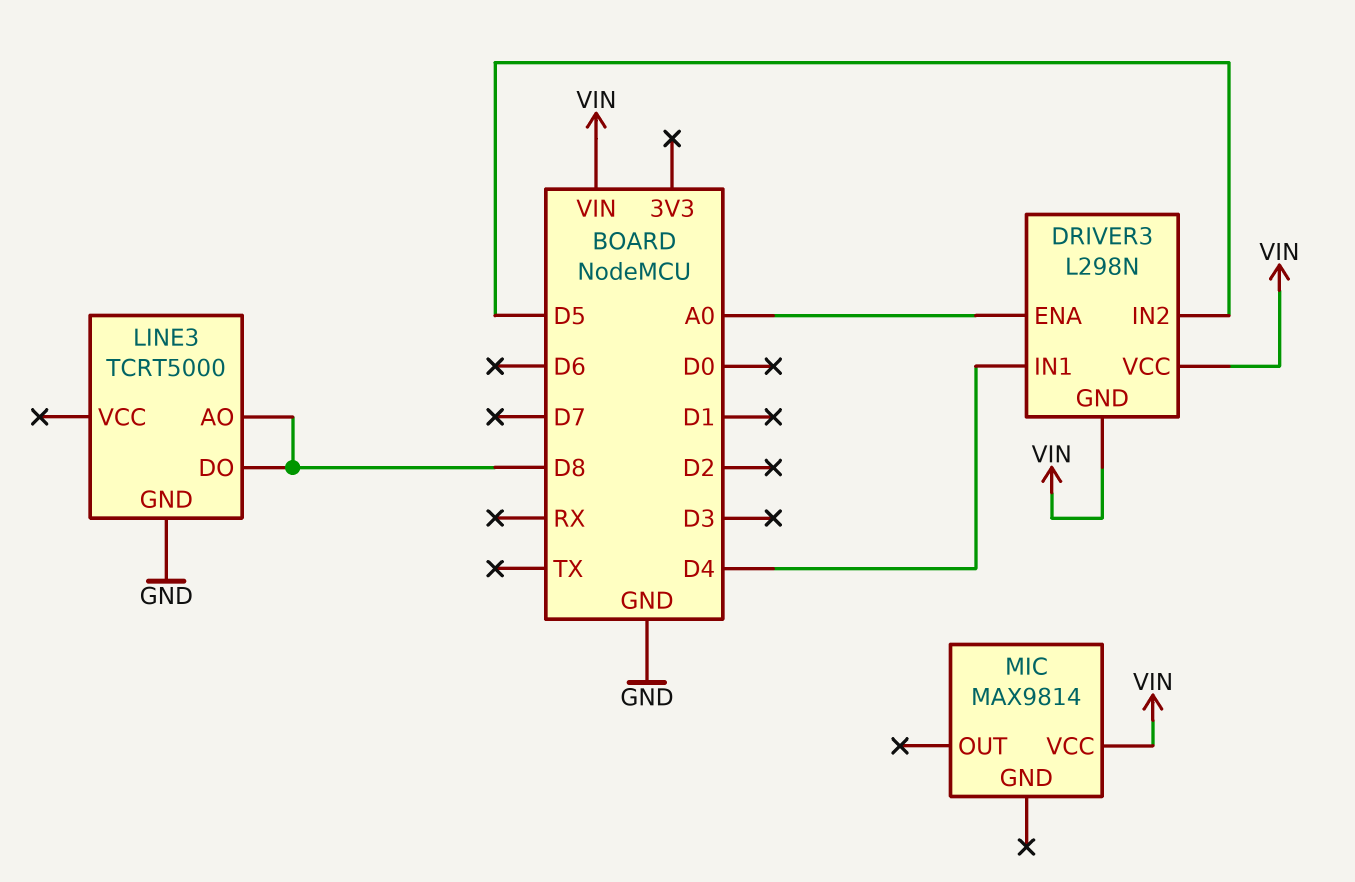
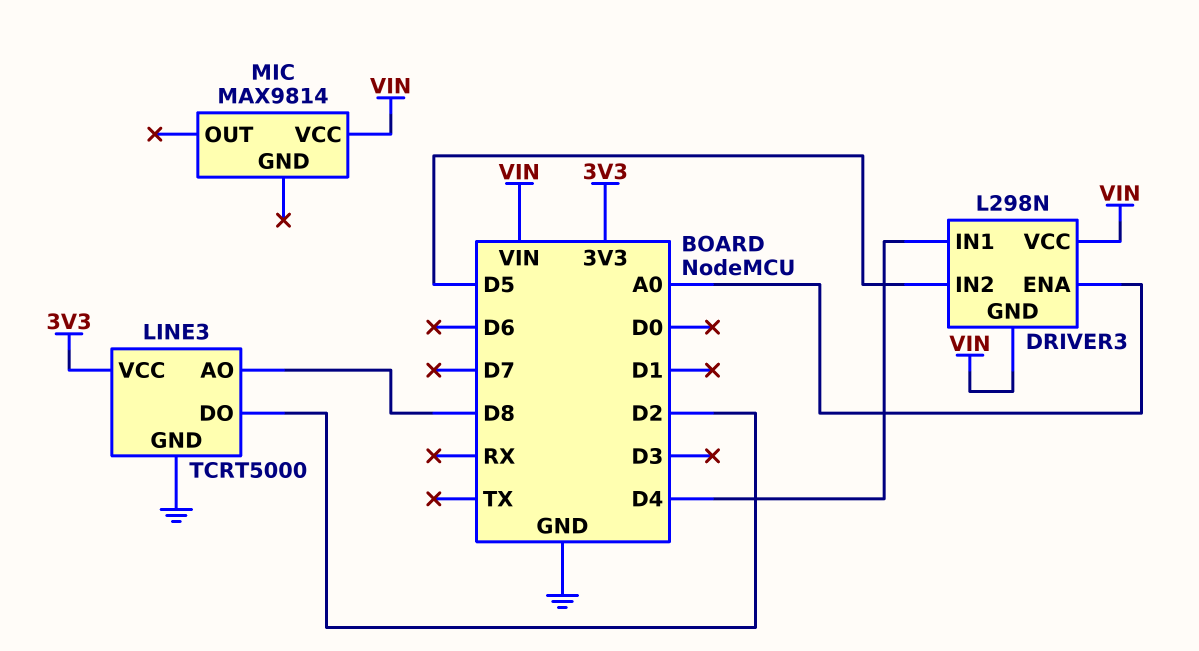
LINE3 pin DO: D8 -> D2
LINE3 pin VCC: none -> 3V3

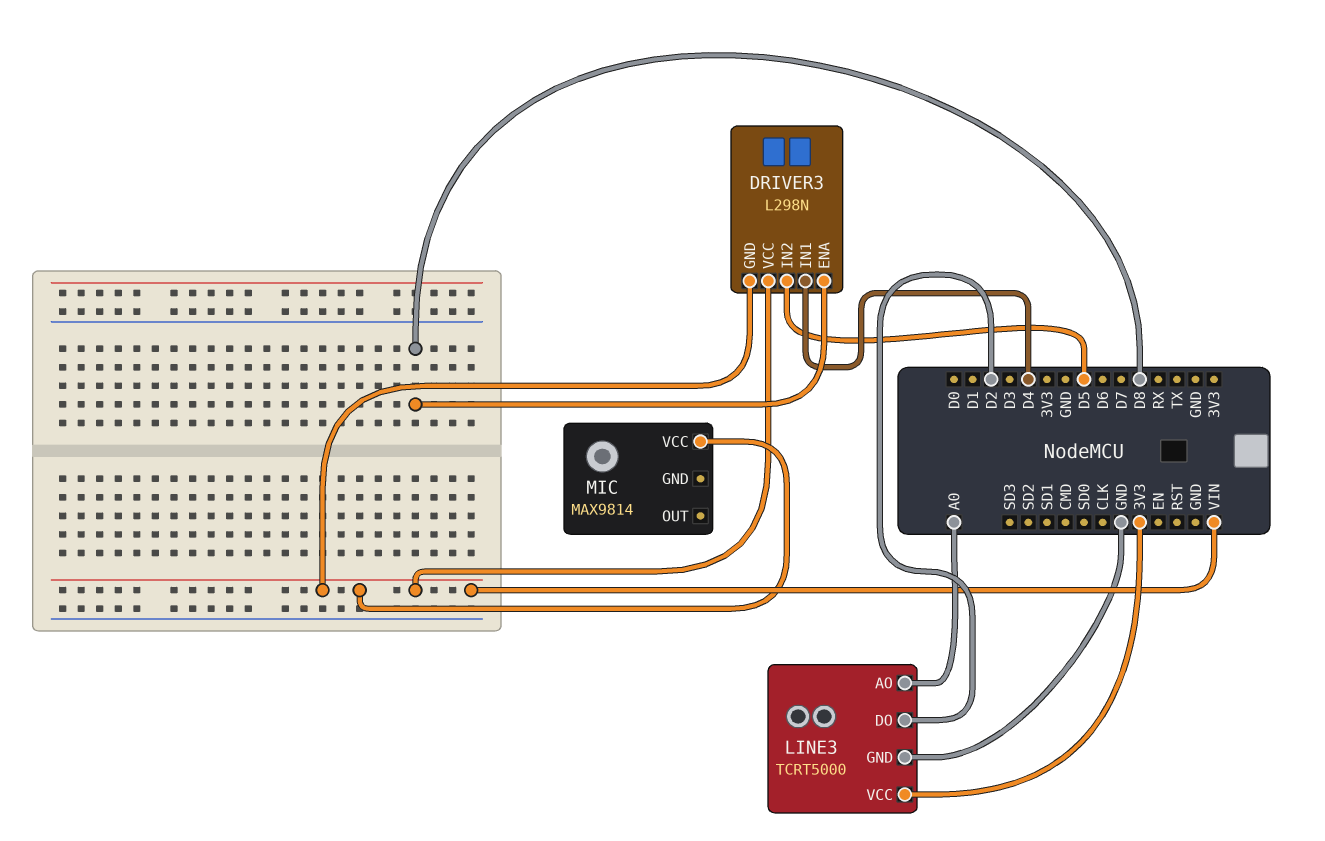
DRIVER3 pin ENA: A0 -> D8
LINE3 pin AO: D8 -> A0

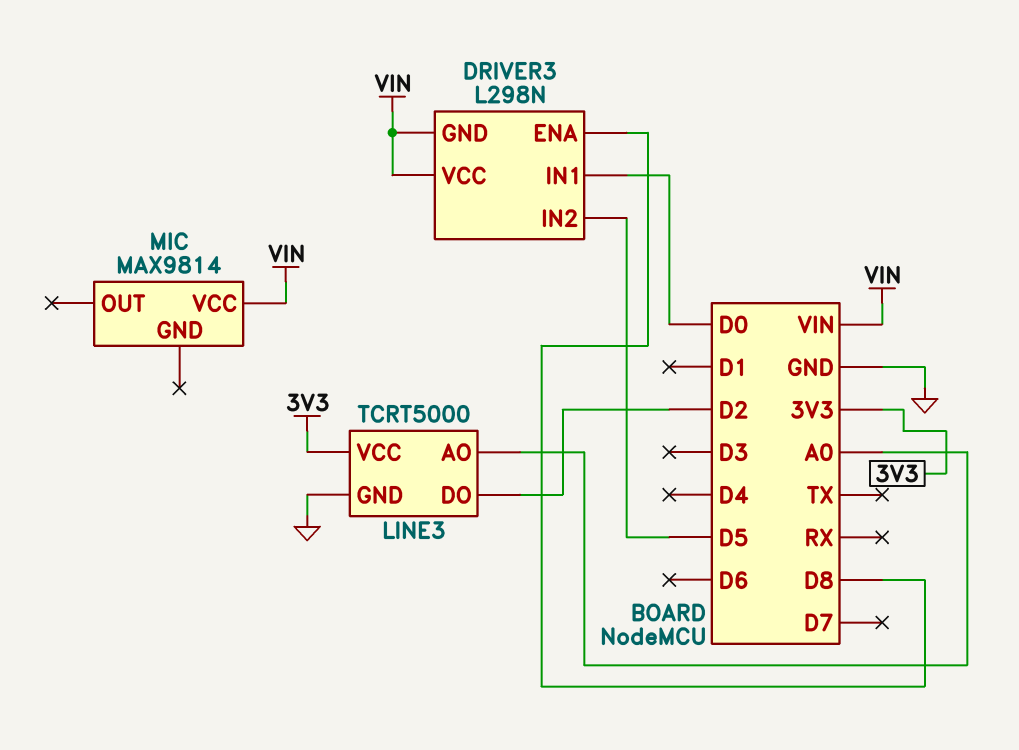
DRIVER3 pin IN1: D4 -> D0

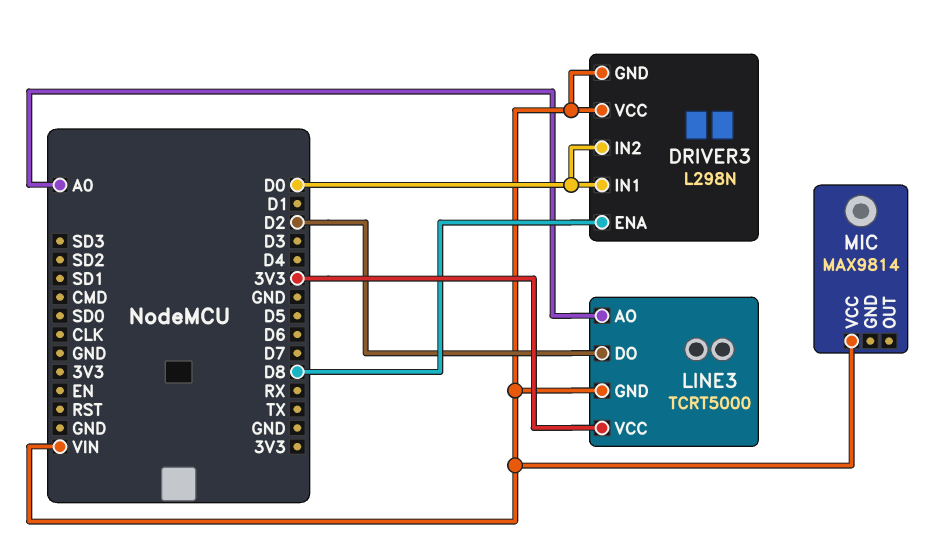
DRIVER3 pin IN2: D5 -> D0
LINE3 pin GND: GND -> VIN

